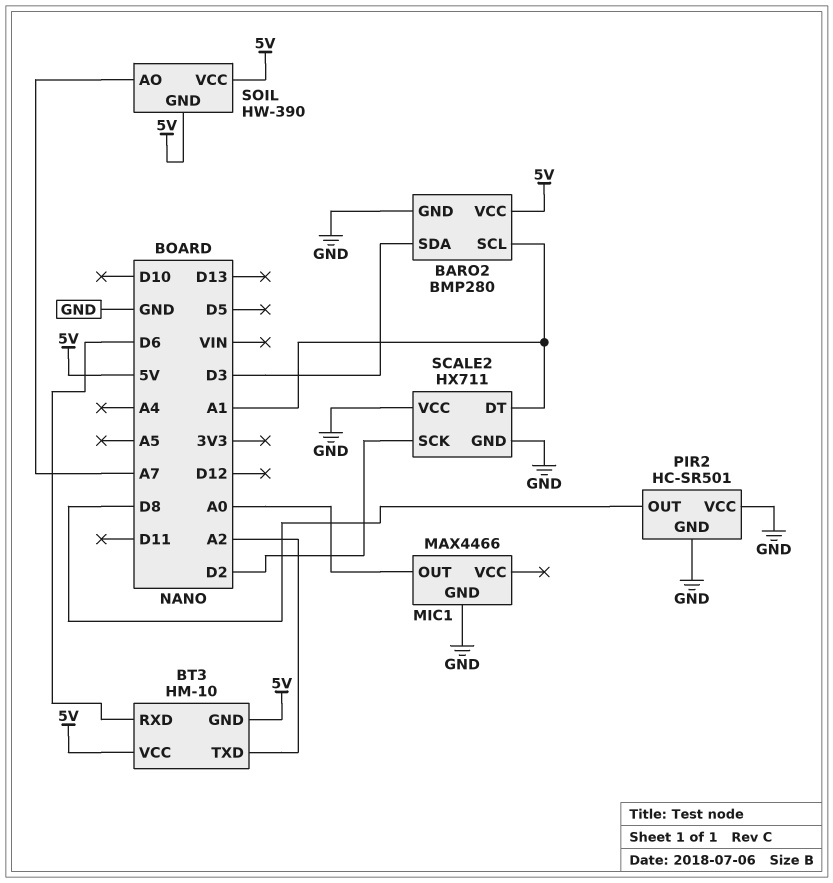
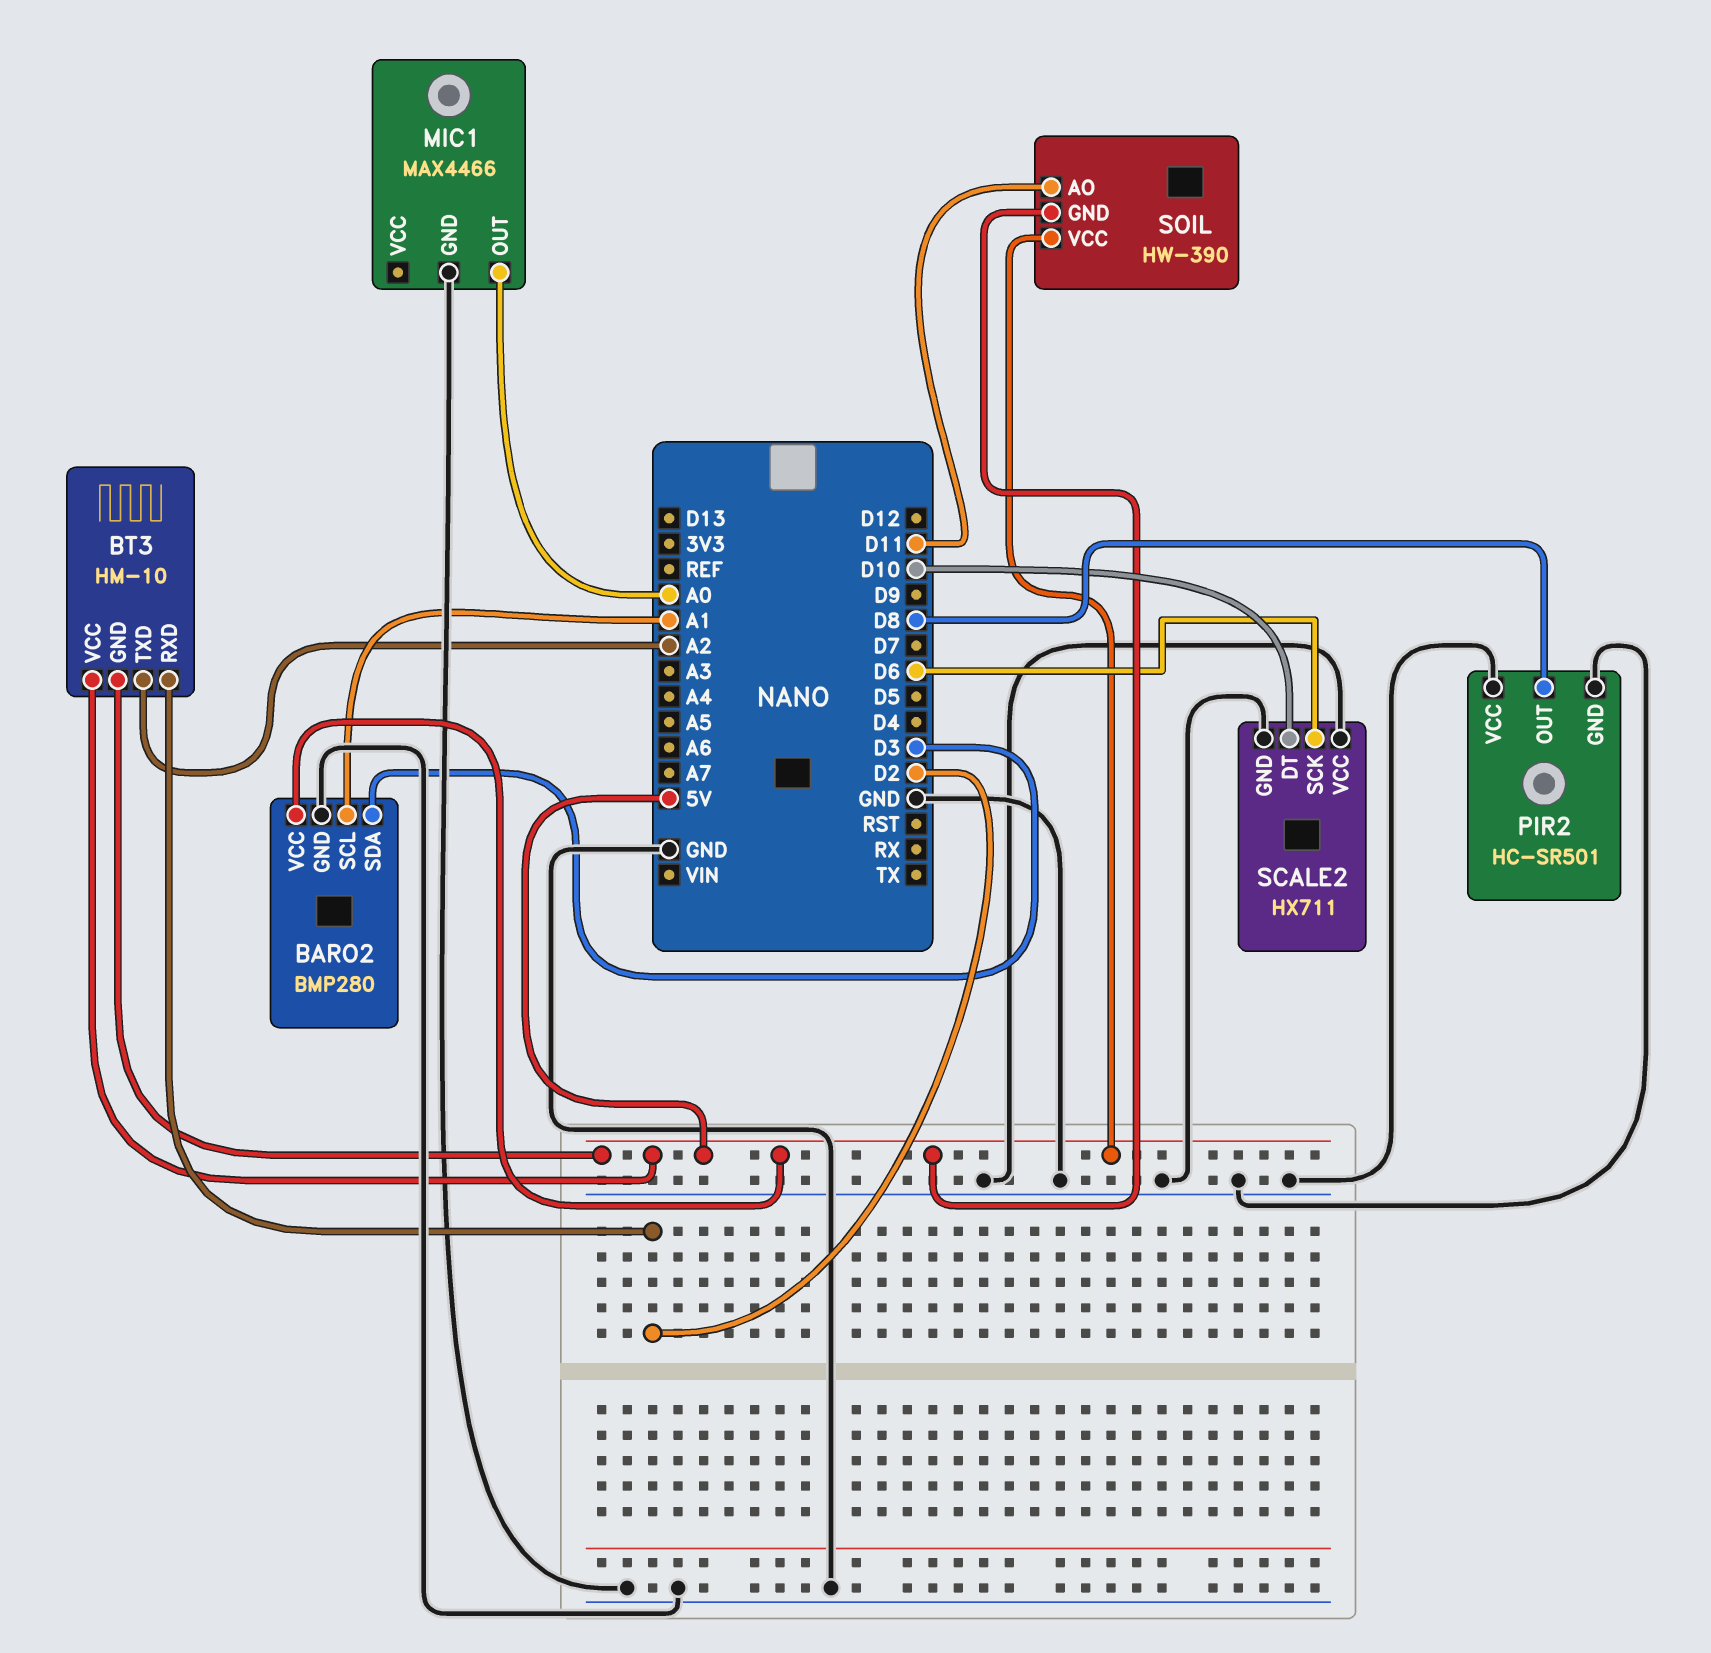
BT3 pin RXD: D6 -> D2
SCALE2 pin DT: A1 -> D10
SCALE2 pin SCK: D2 -> D6
SOIL pin AO: A7 -> D11

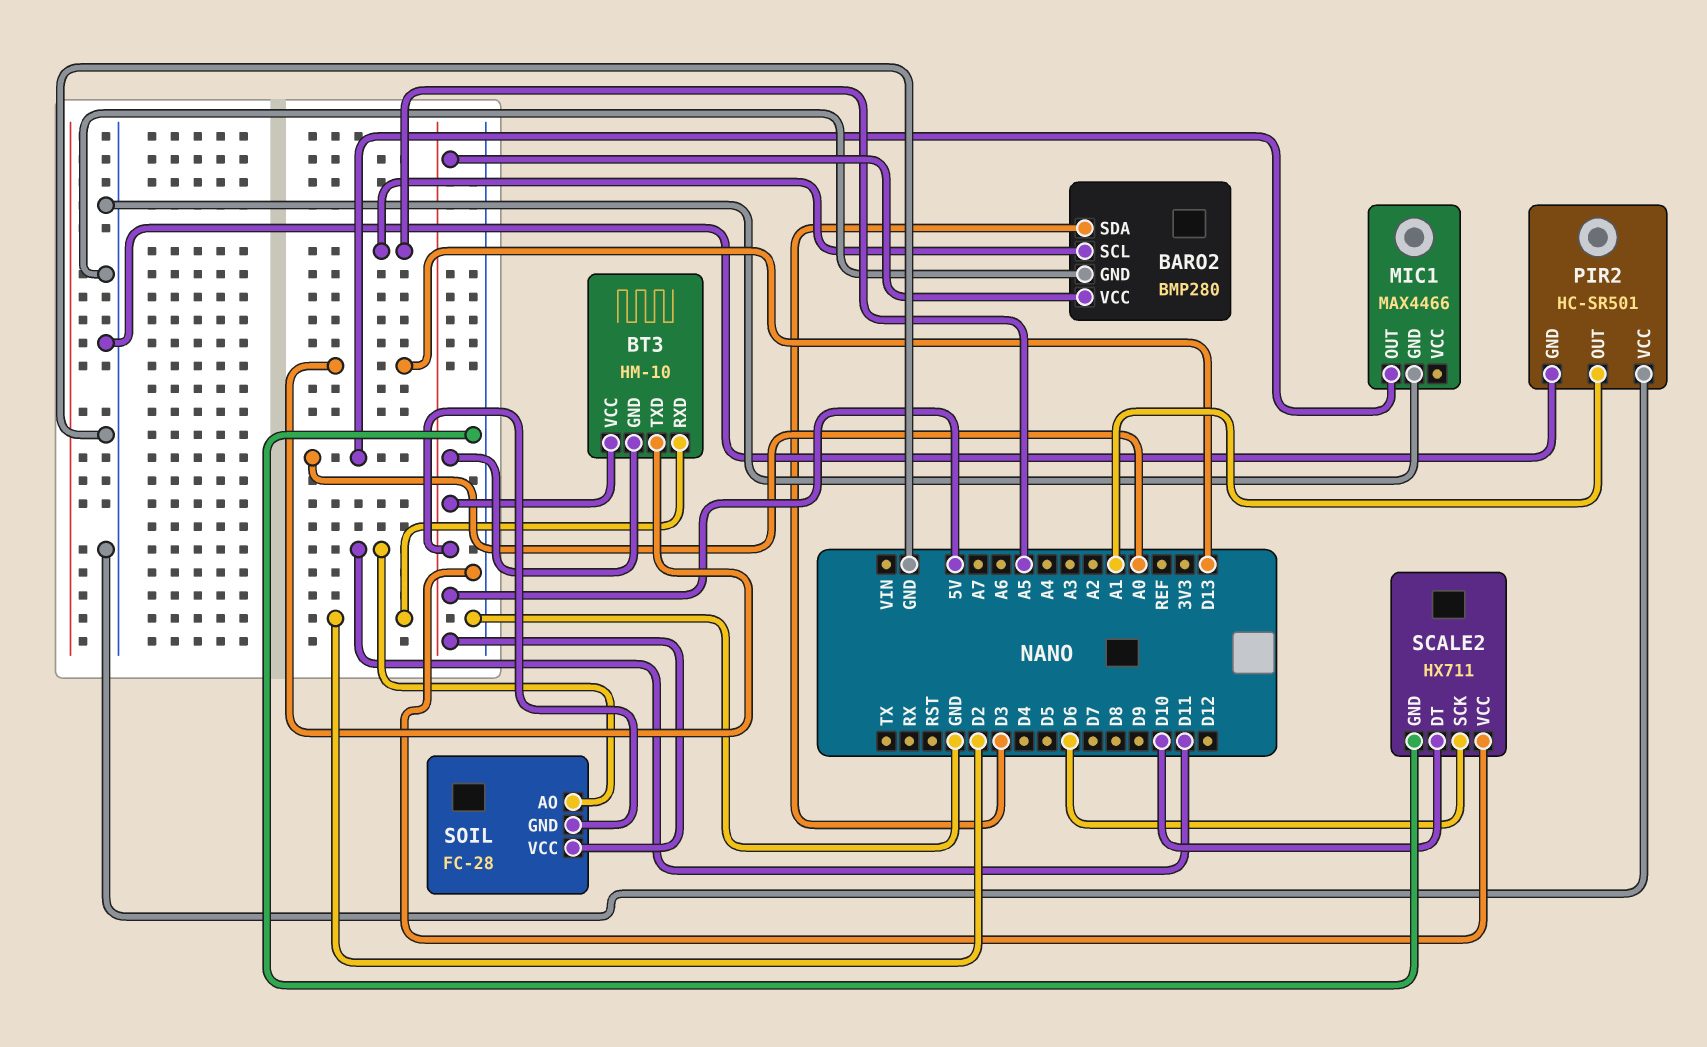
BARO2 pin SCL: A1 -> A5
BT3 pin TXD: A2 -> D13
PIR2 pin OUT: D8 -> A1
SOIL: HW-390 -> FC-28

